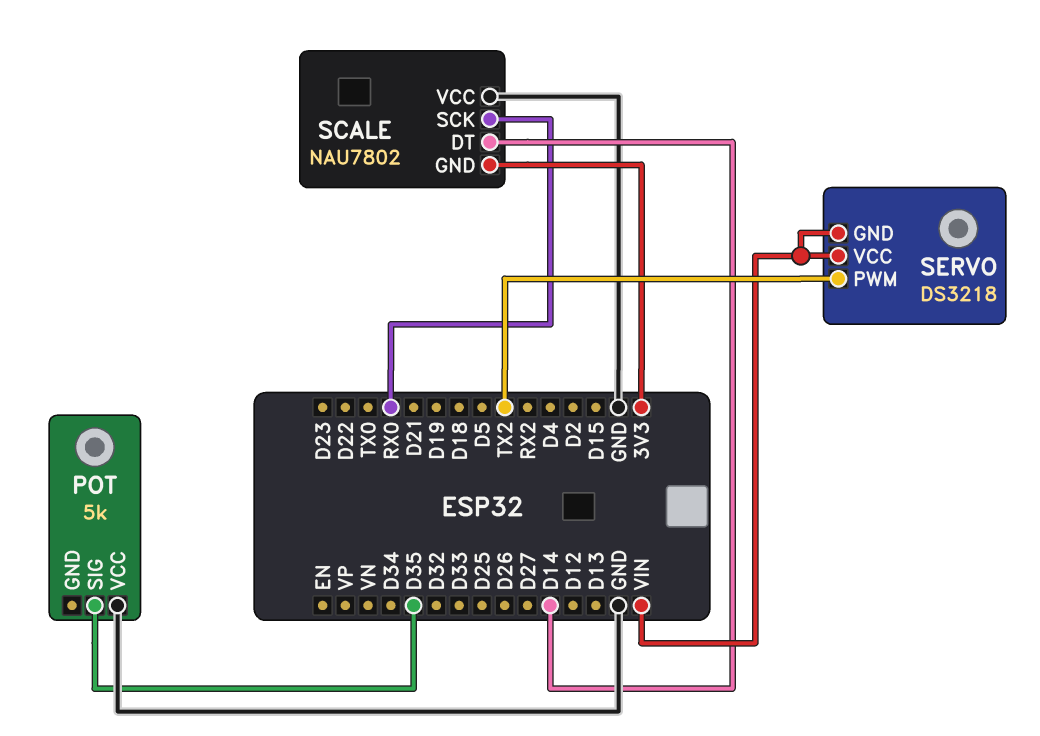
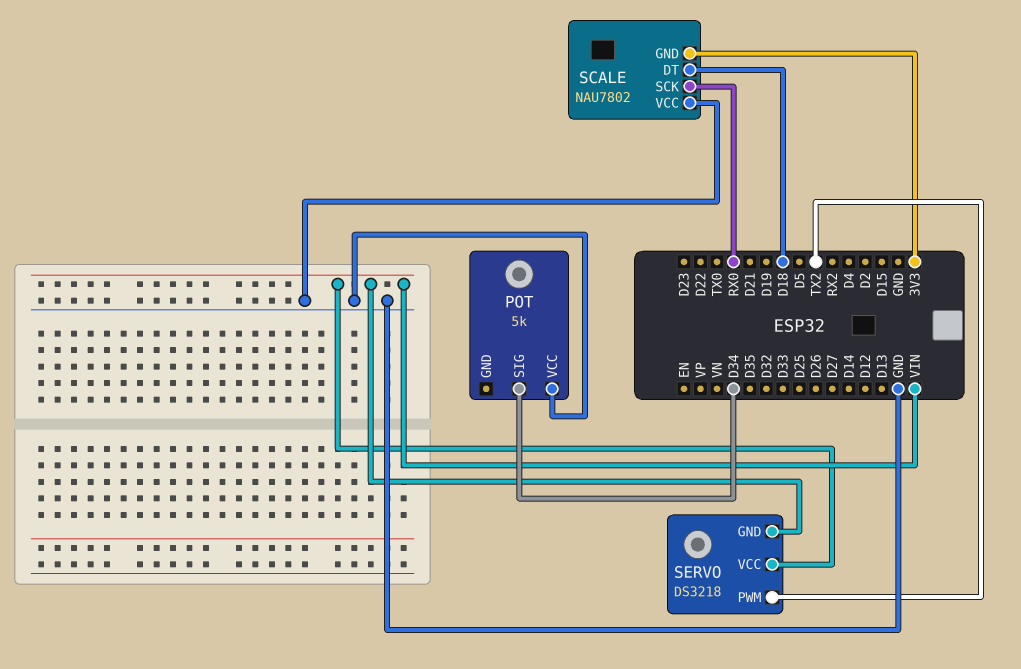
POT pin SIG: D35 -> D34
SCALE pin DT: D14 -> D18

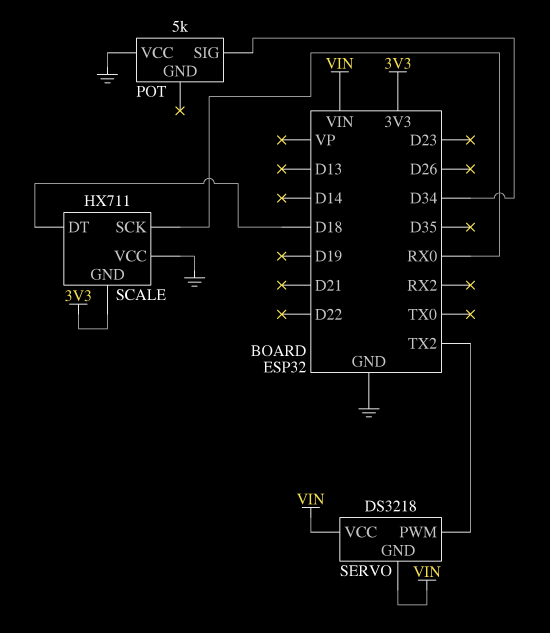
SCALE: NAU7802 -> HX711

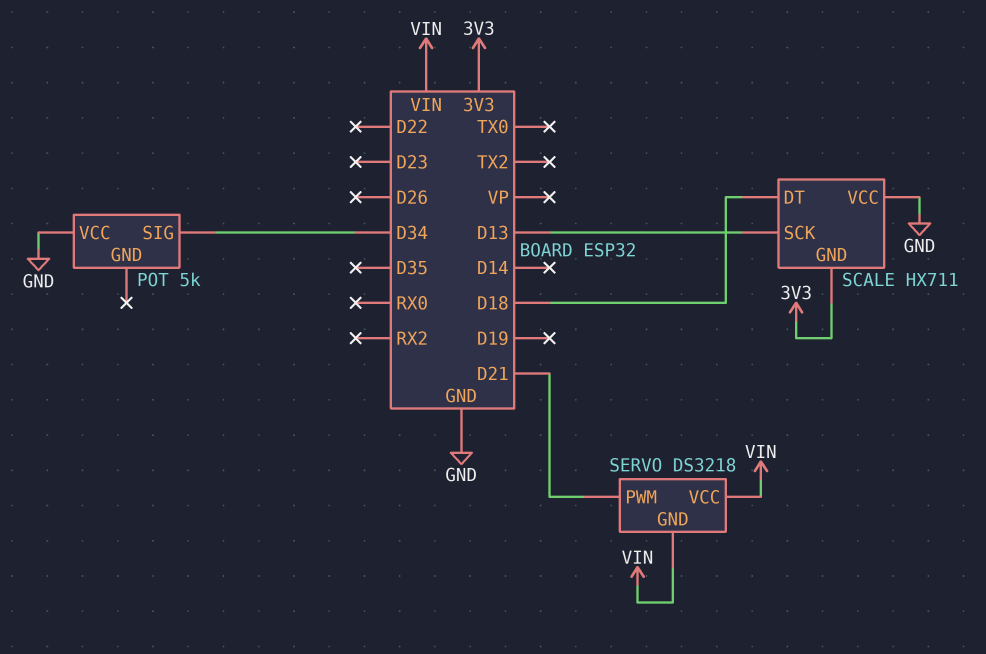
SCALE pin SCK: RX0 -> D13
SERVO pin PWM: TX2 -> D21

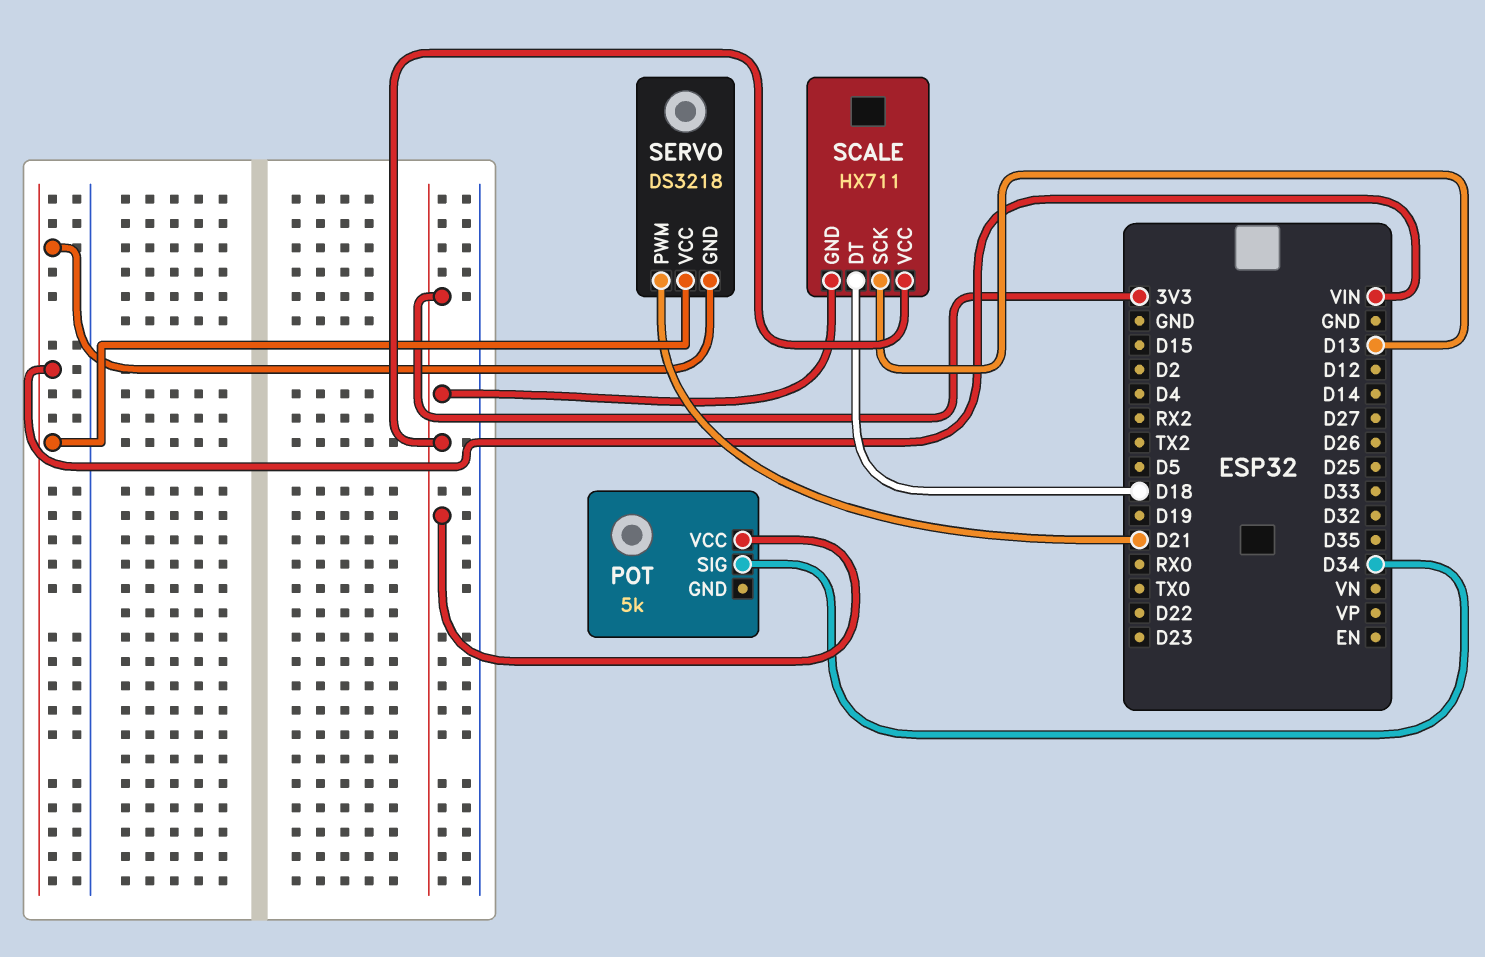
POT pin VCC: GND -> 3V3
SCALE pin VCC: GND -> 3V3

